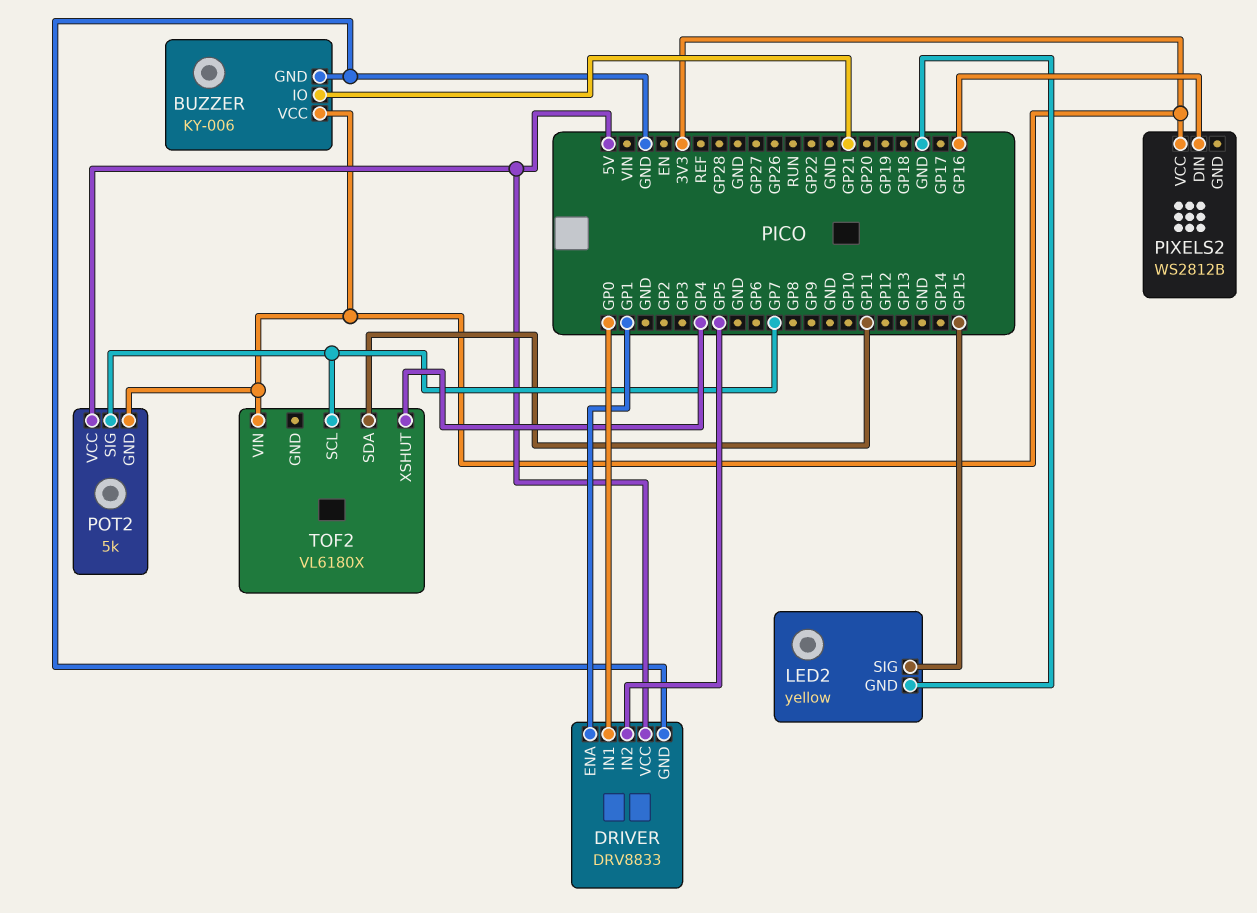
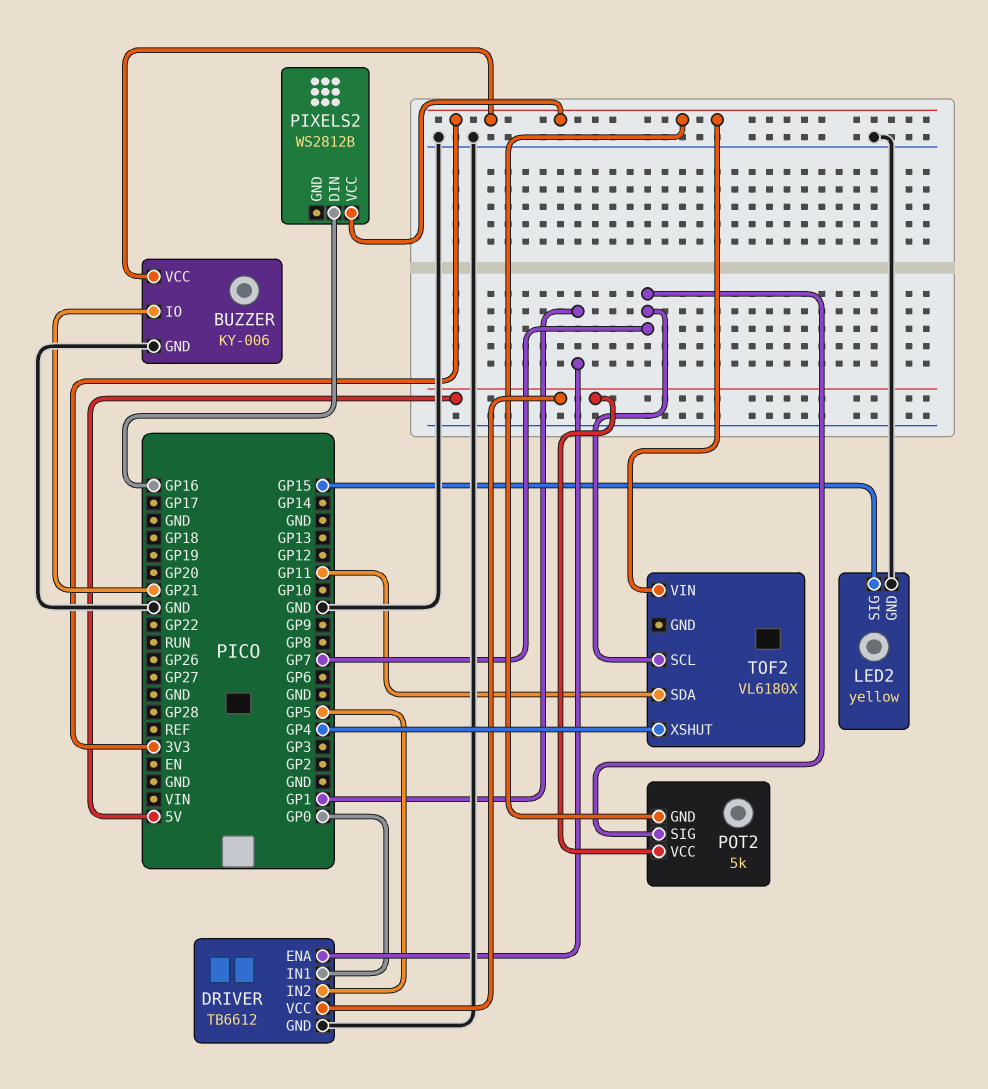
DRIVER: DRV8833 -> TB6612

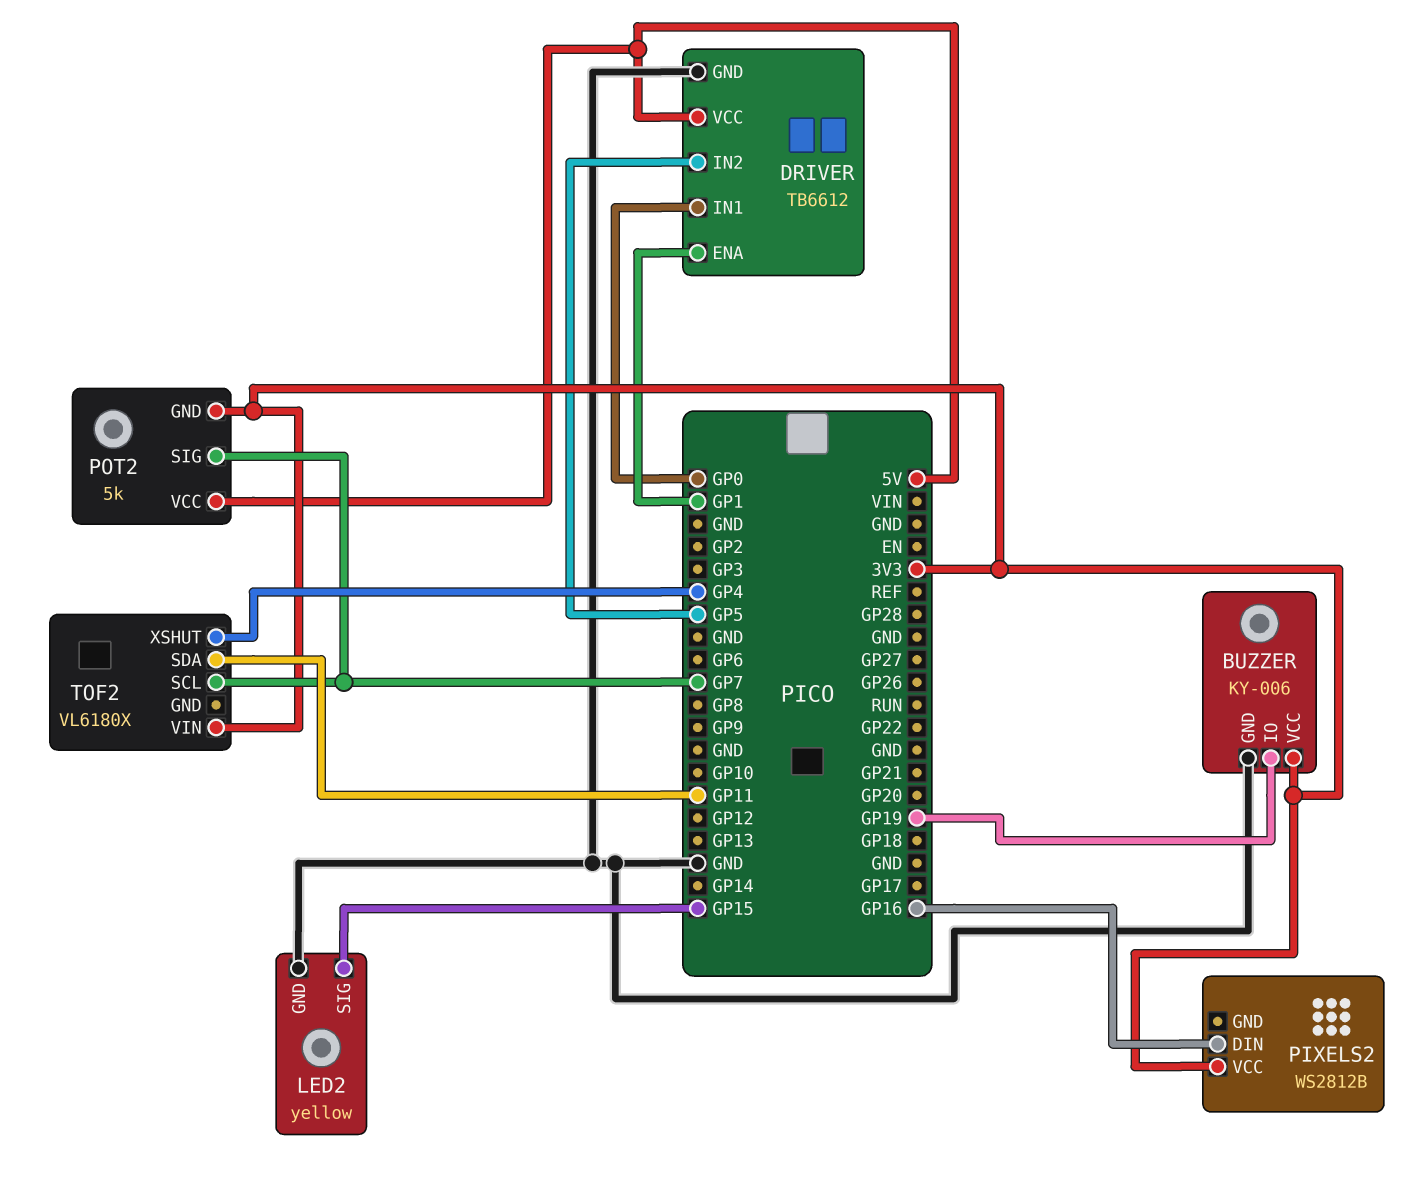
BUZZER pin IO: GP21 -> GP19

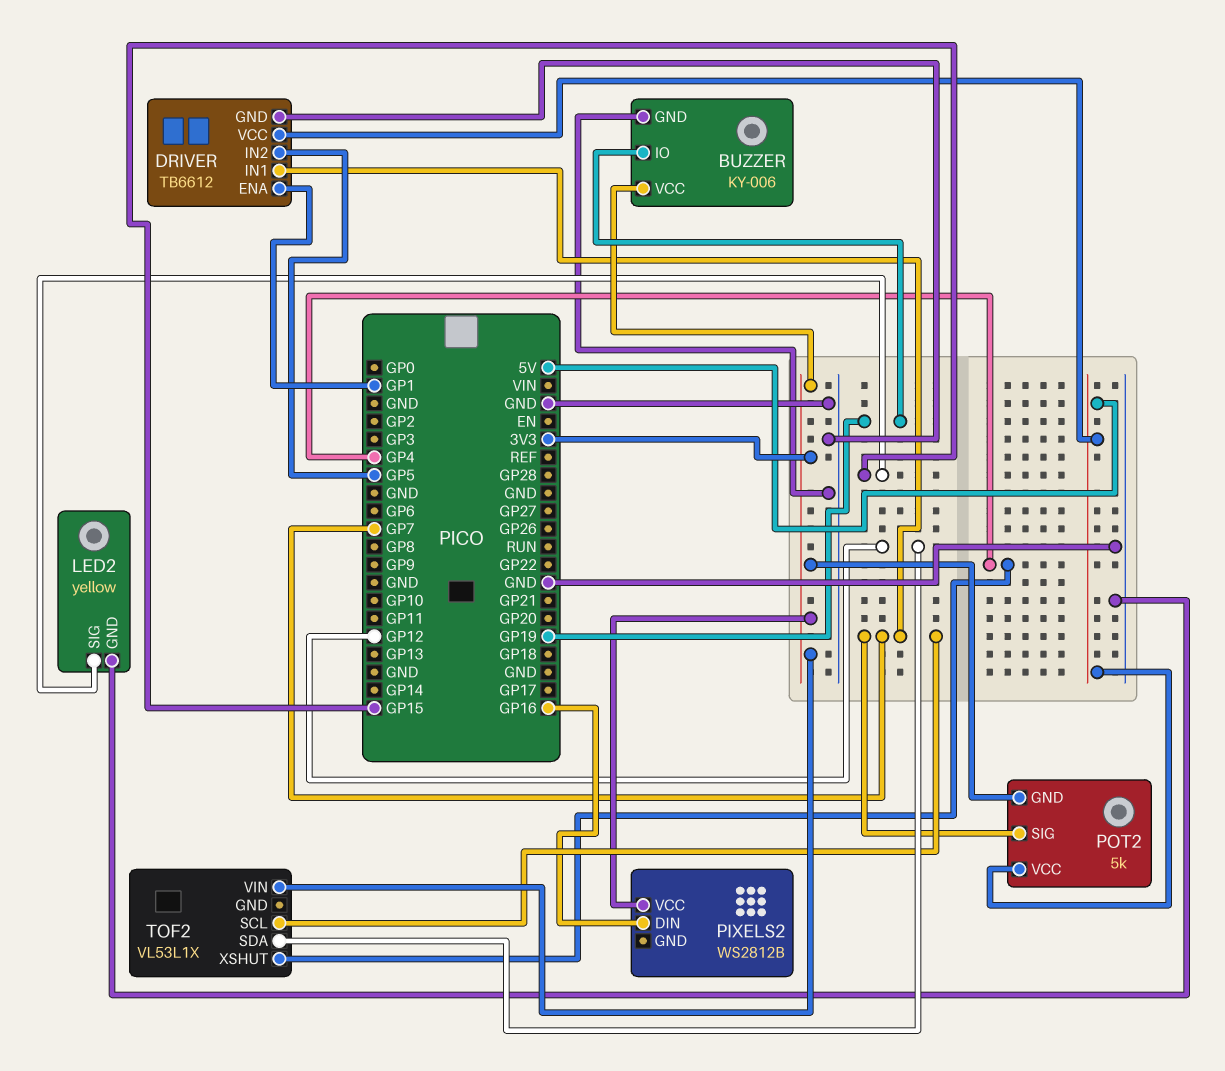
DRIVER pin IN1: GP0 -> GP7
TOF2: VL6180X -> VL53L1X
TOF2 pin SDA: GP11 -> GP12

